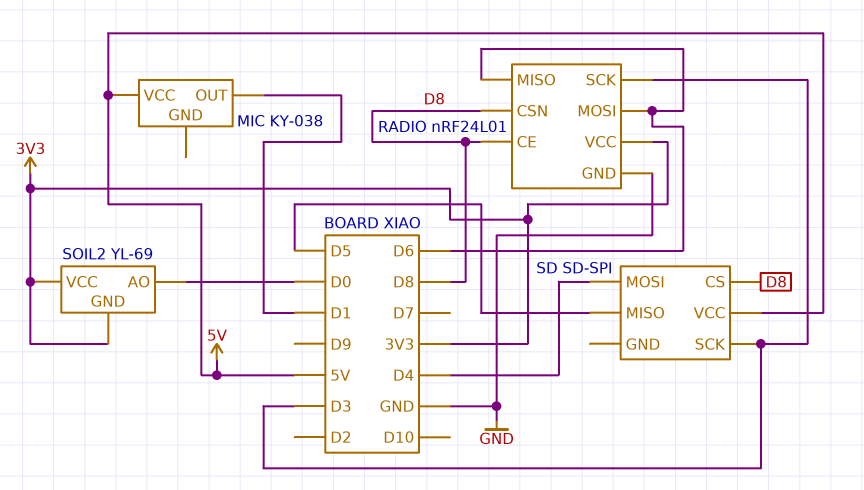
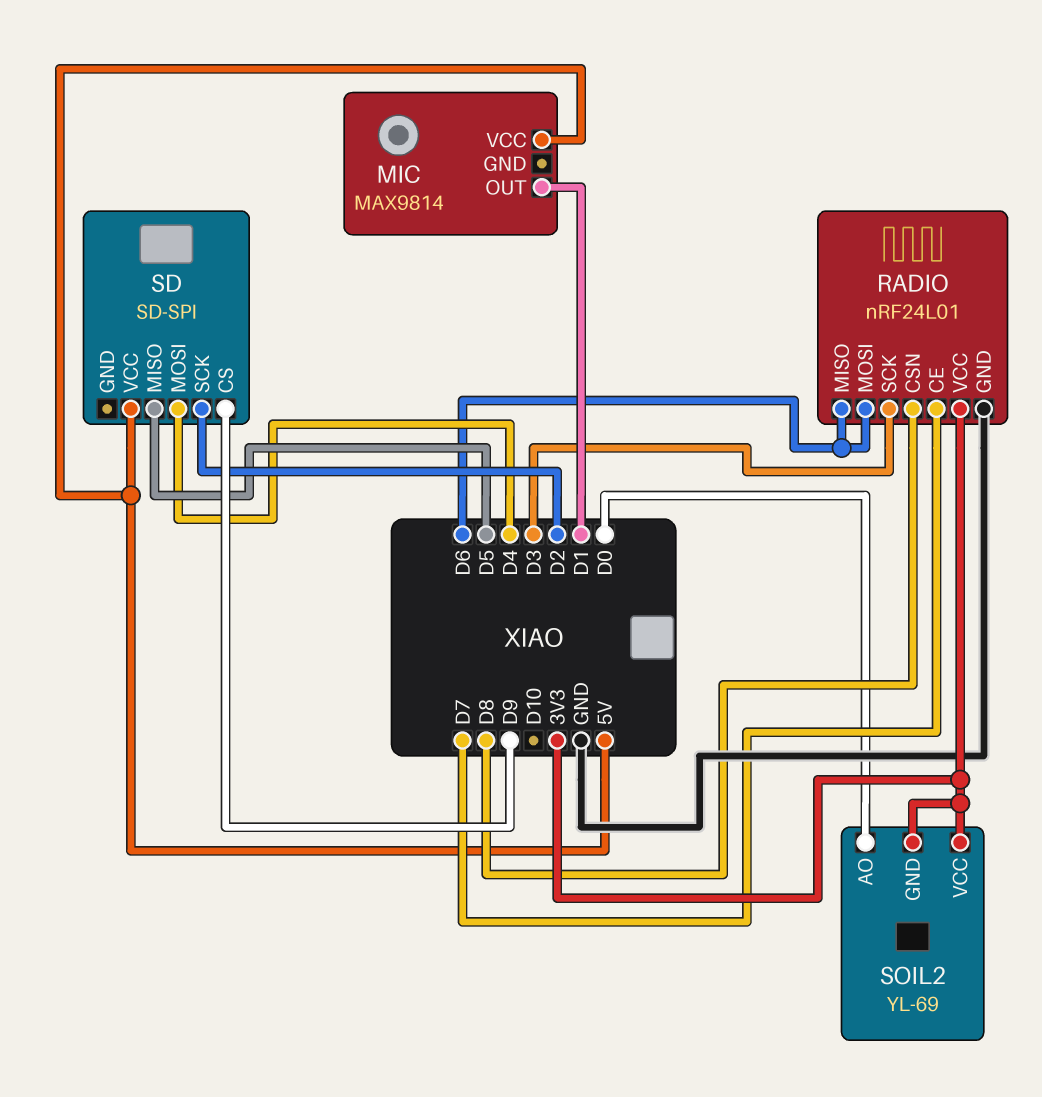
MIC: KY-038 -> MAX9814
RADIO pin CE: D8 -> D7
SD pin CS: D8 -> D9
SD pin SCK: D3 -> D2

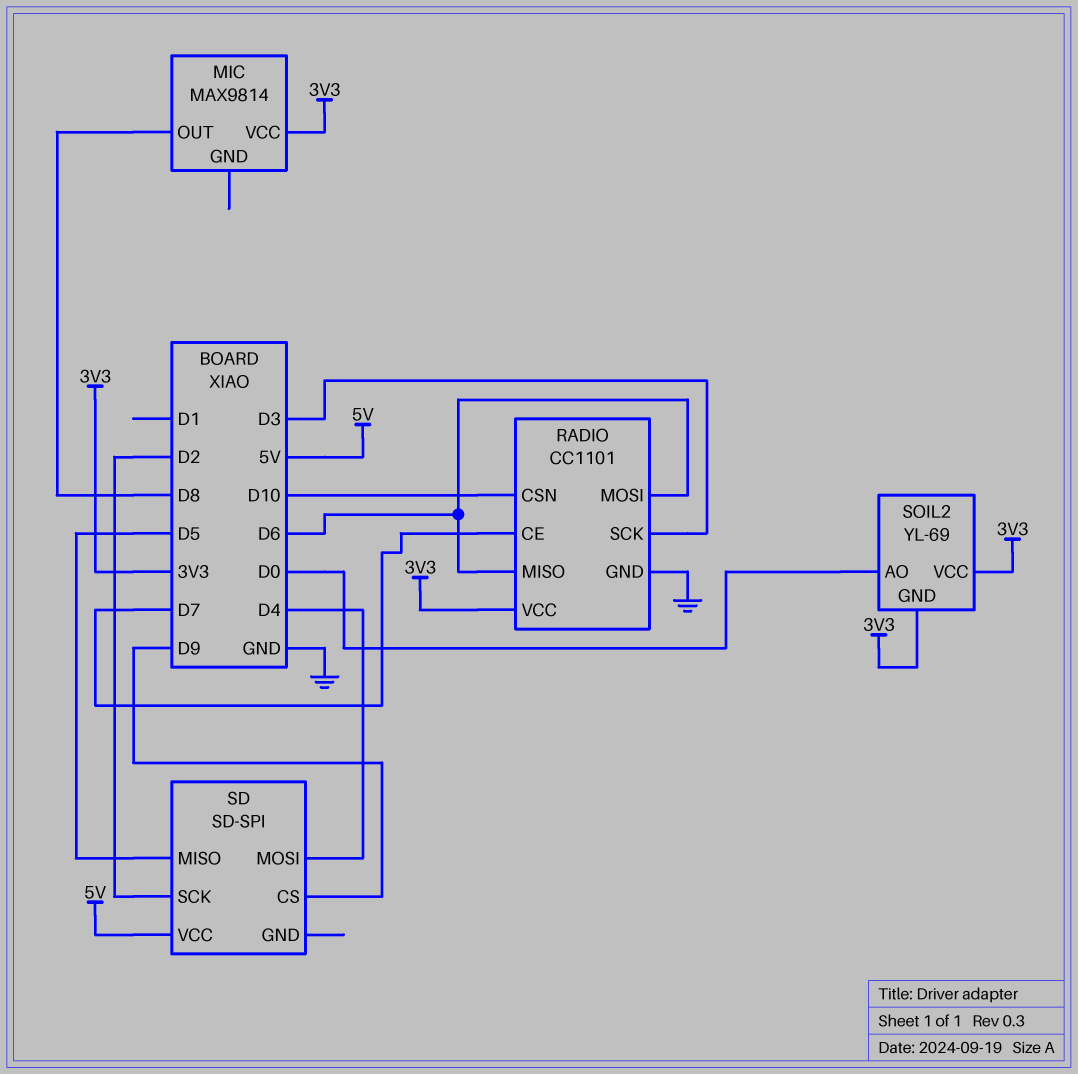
MIC pin OUT: D1 -> D8
MIC pin VCC: 5V -> 3V3
RADIO: nRF24L01 -> CC1101
RADIO pin CSN: D8 -> D10

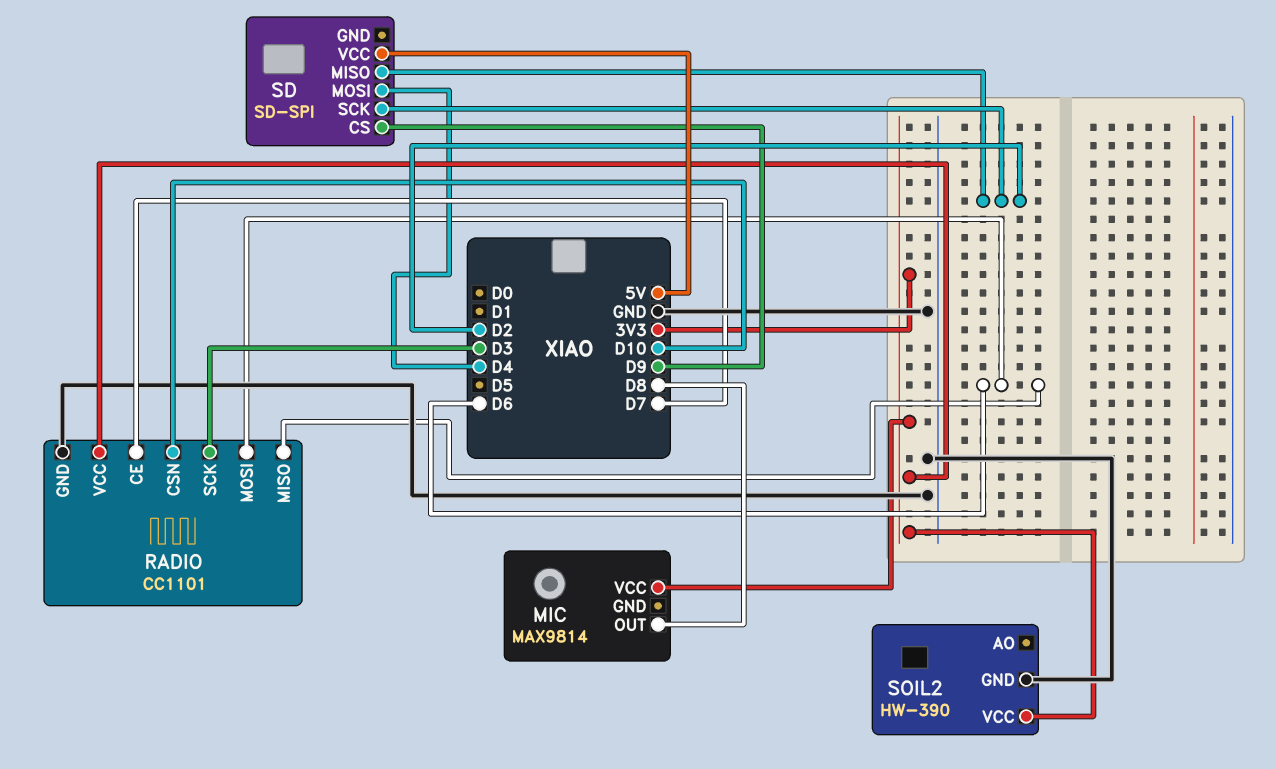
SD pin MISO: D5 -> D2
SOIL2: YL-69 -> HW-390
SOIL2 pin AO: D0 -> none
SOIL2 pin GND: 3V3 -> GND

